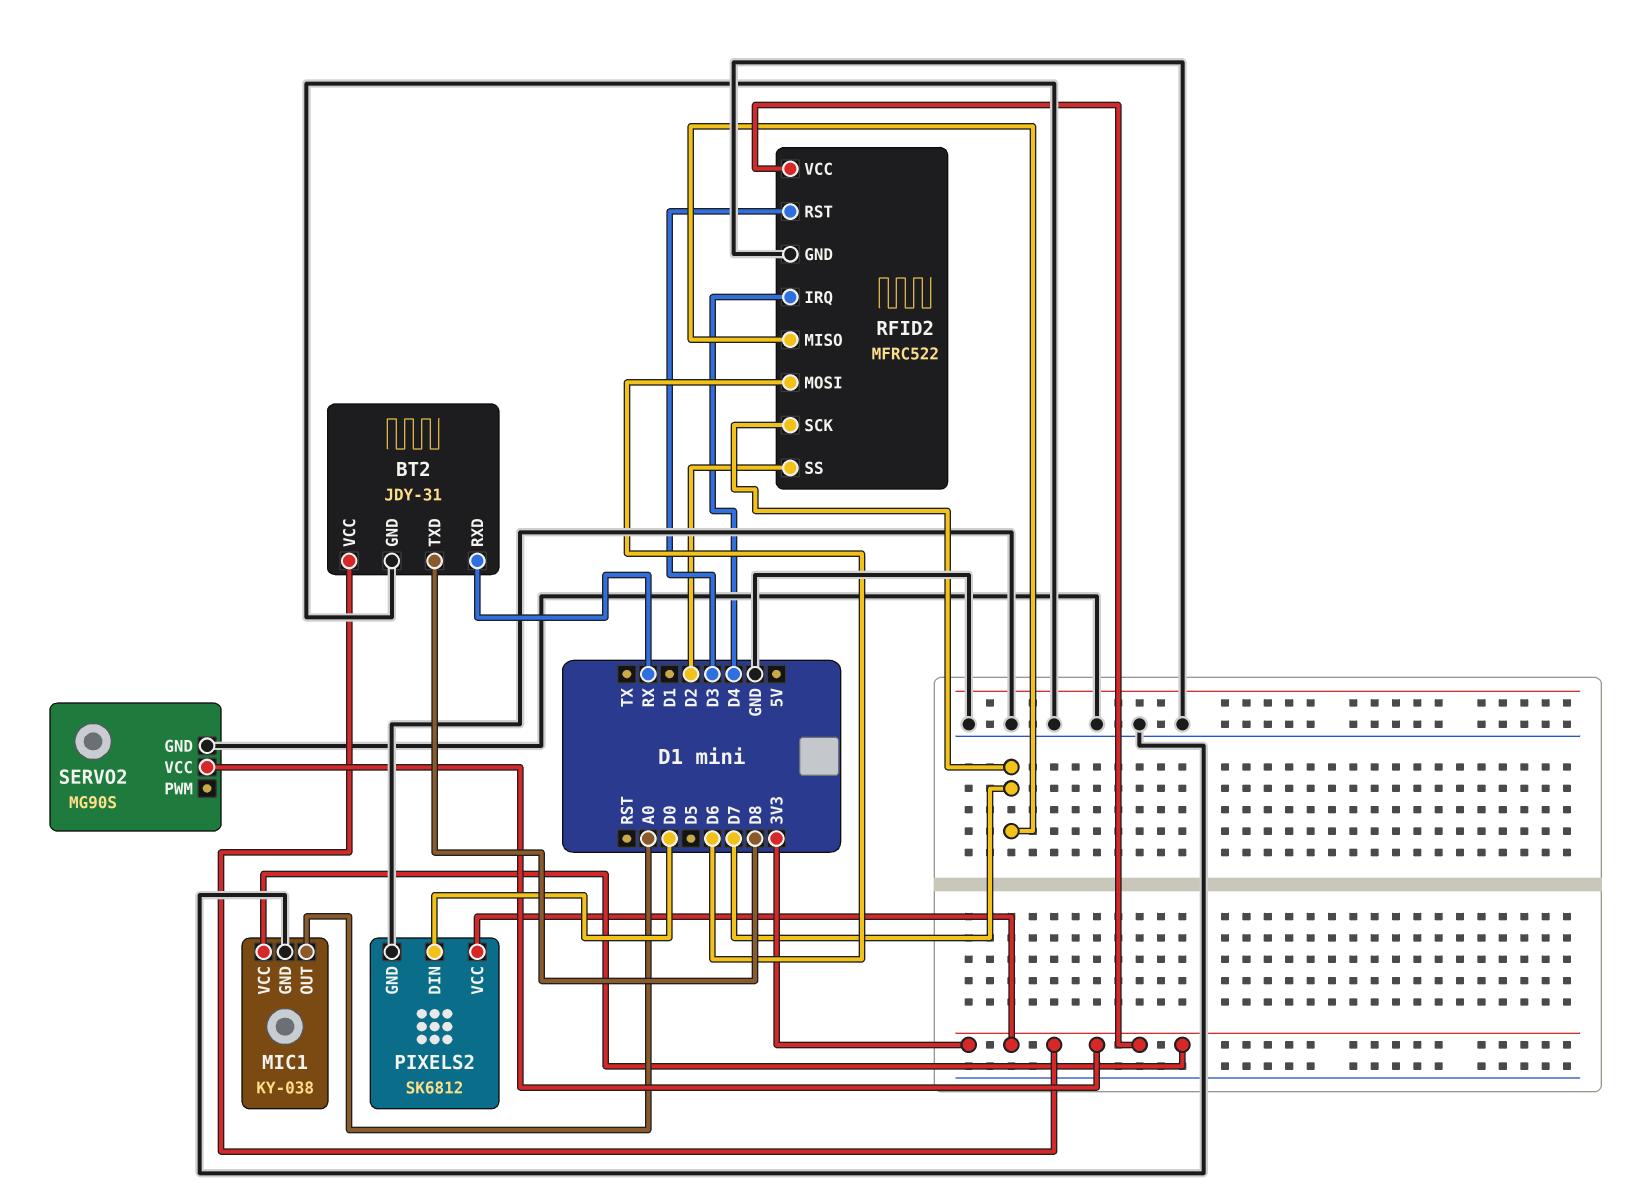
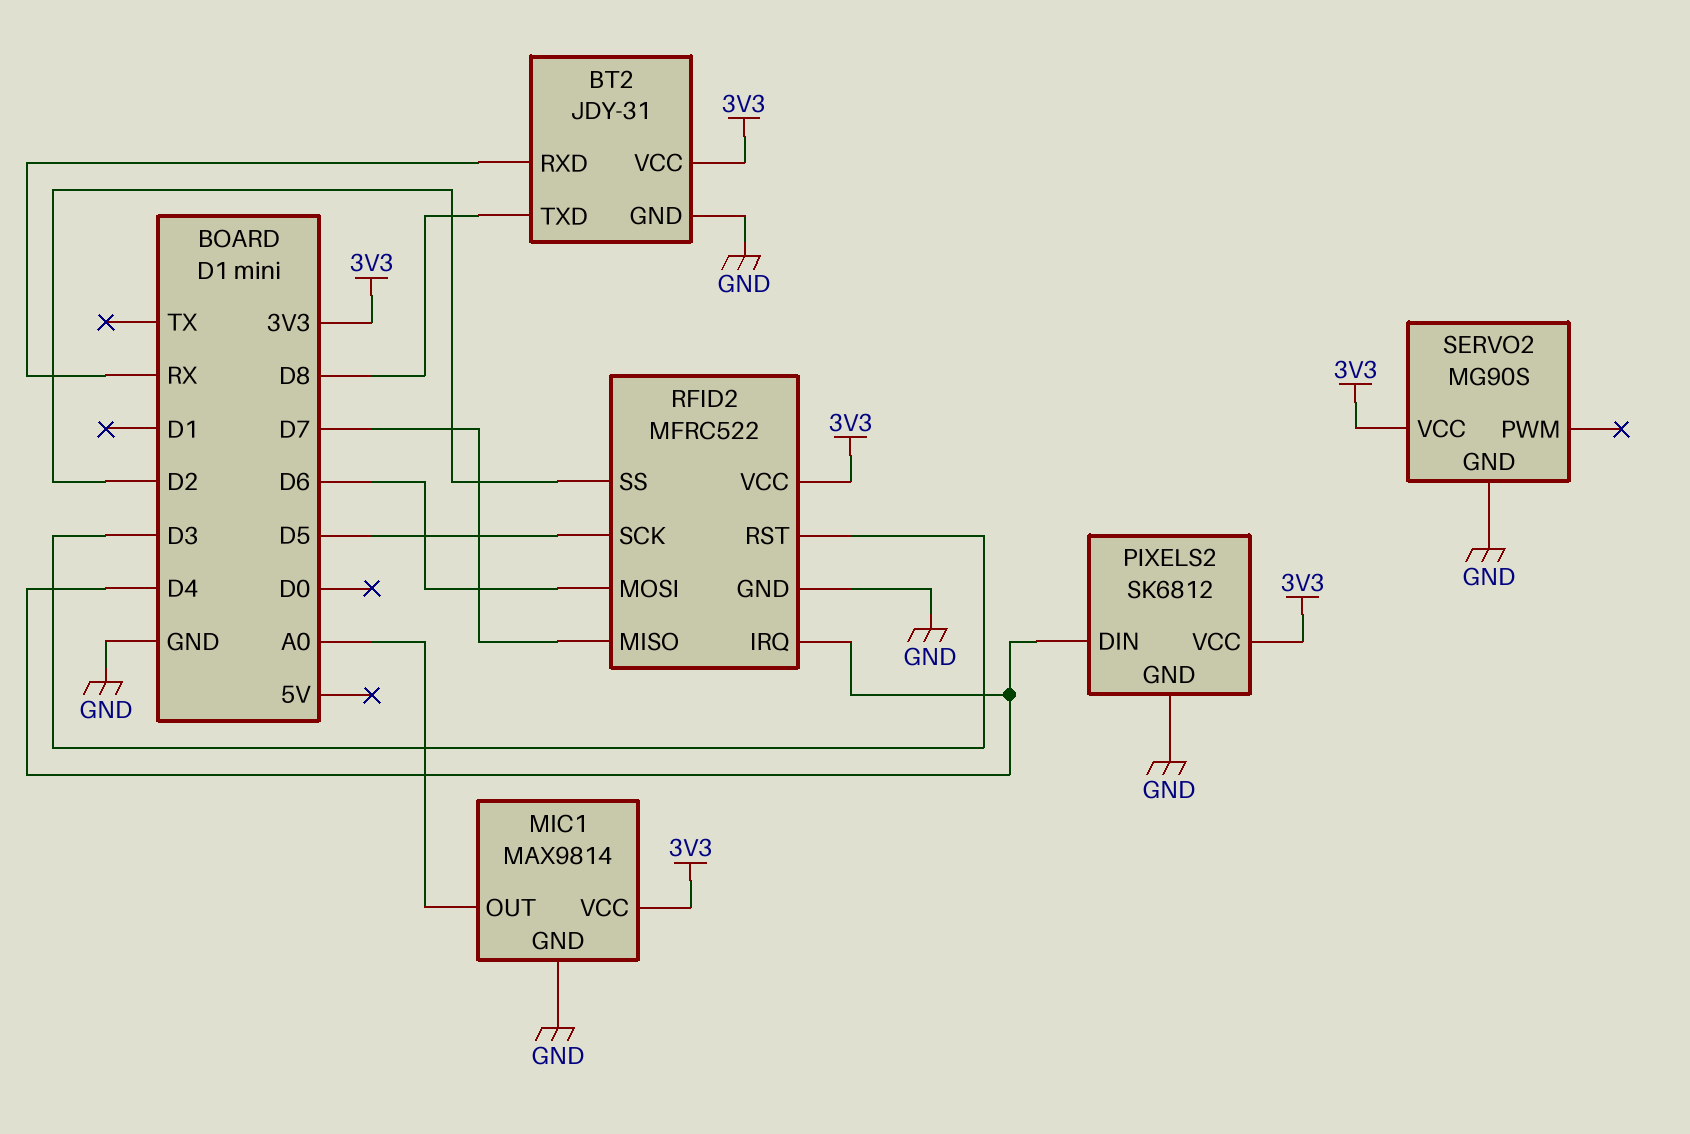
MIC1: KY-038 -> MAX9814
PIXELS2 pin DIN: D0 -> D4
RFID2 pin SCK: D7 -> D5

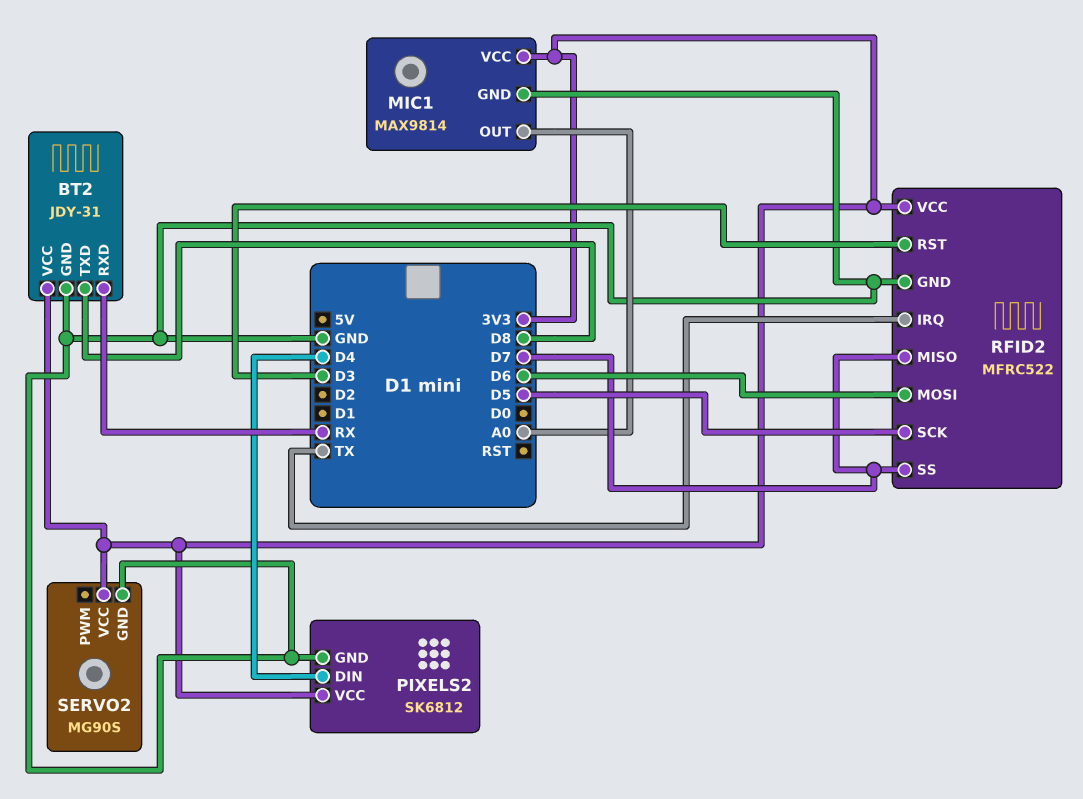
RFID2 pin IRQ: D4 -> TX
RFID2 pin SS: D2 -> D7

